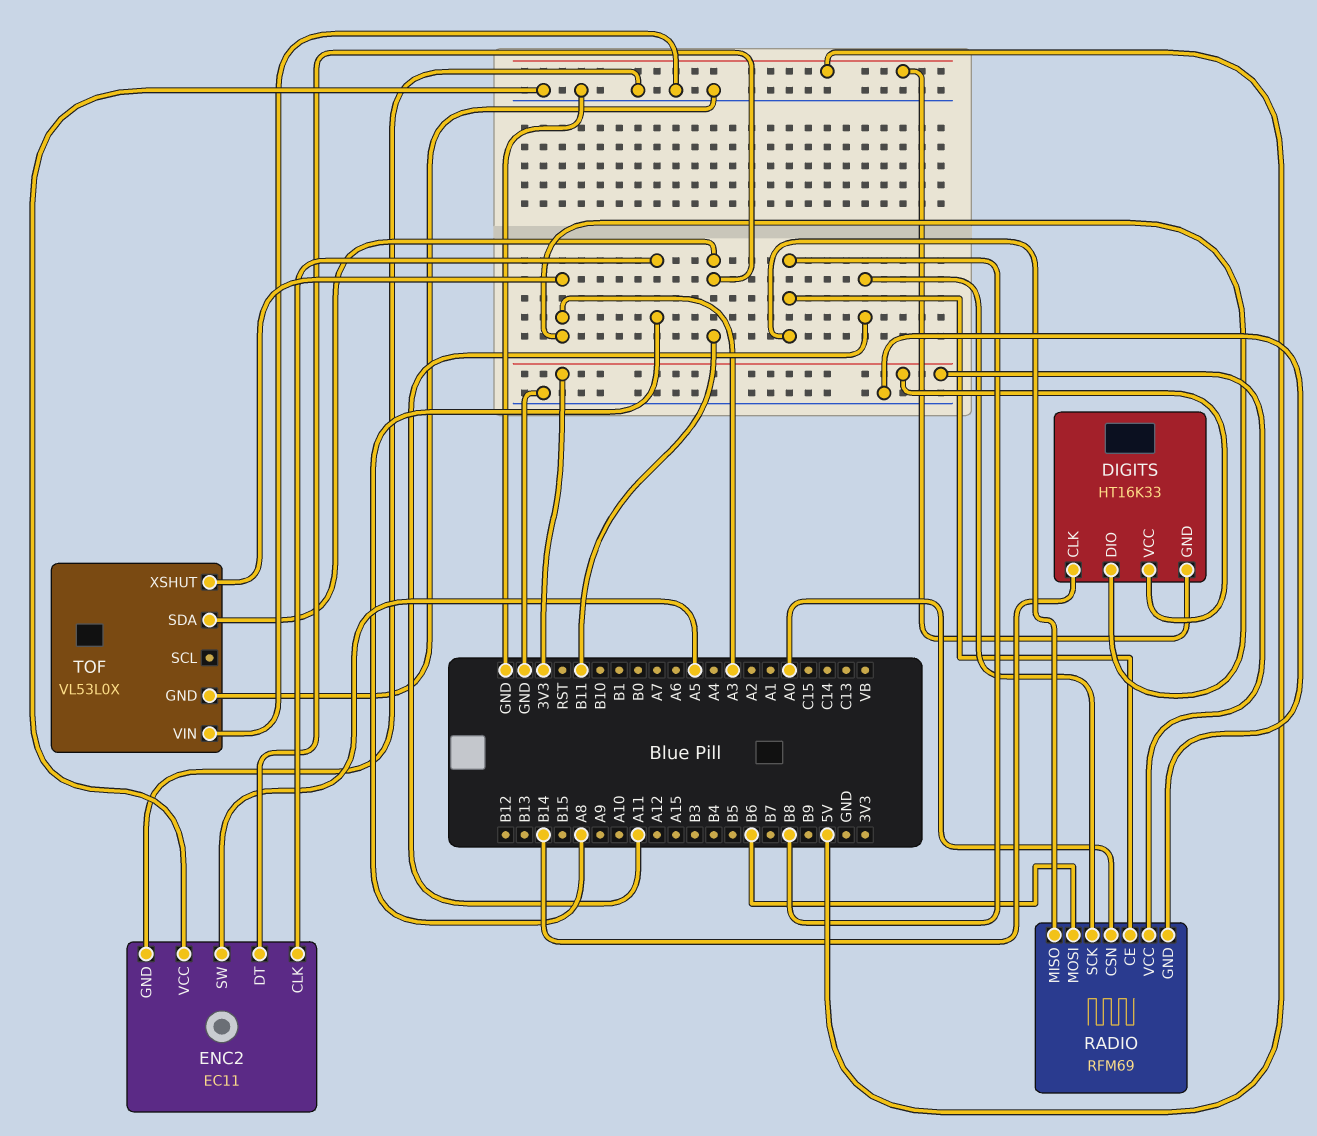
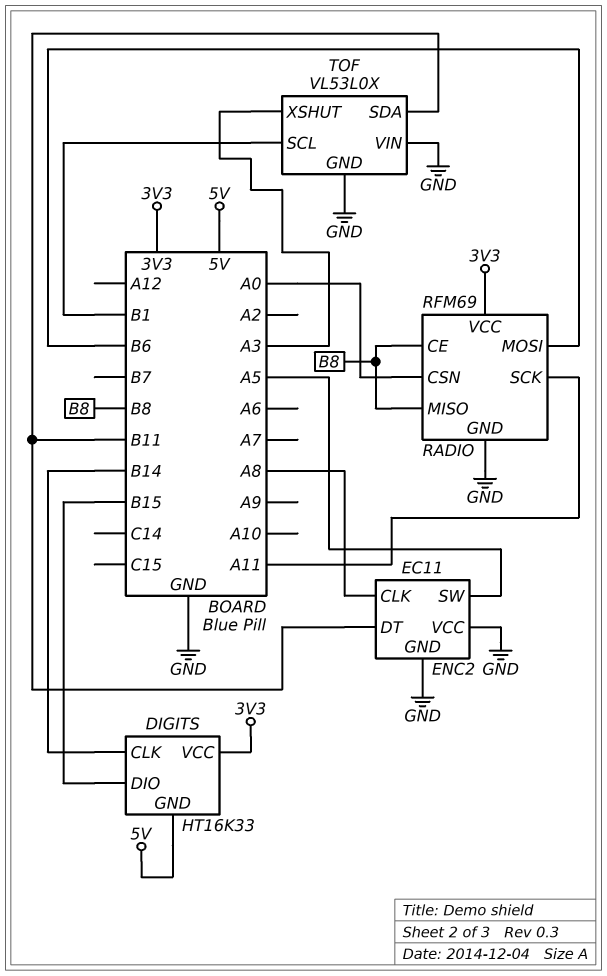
DIGITS pin DIO: A3 -> B15
TOF pin SCL: none -> B1

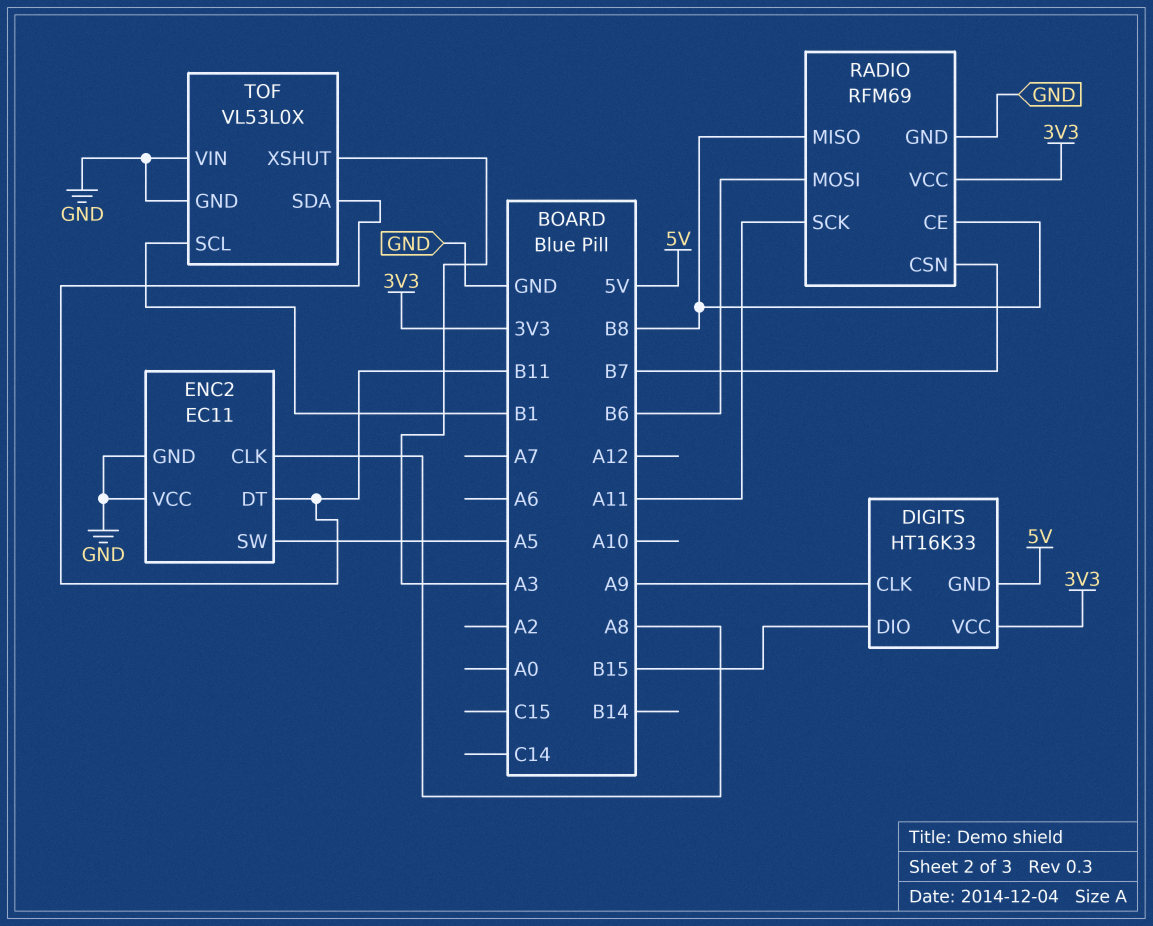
DIGITS pin CLK: B14 -> A9
RADIO pin CSN: A0 -> B7

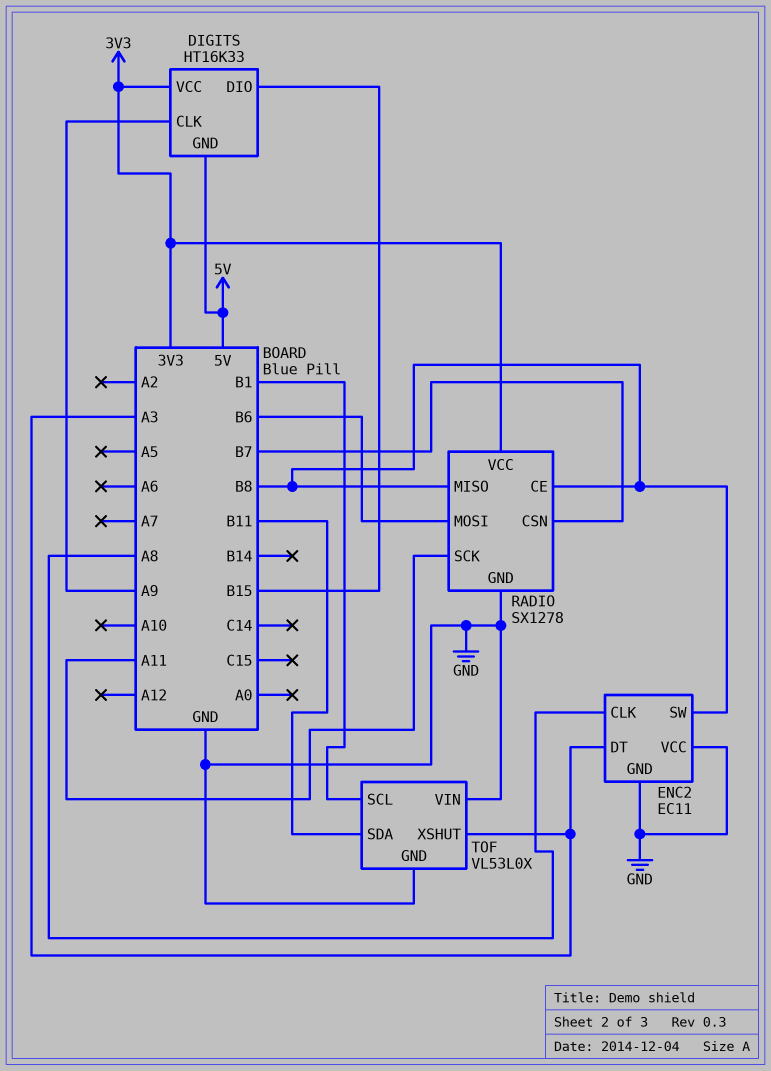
ENC2 pin DT: B11 -> A3
ENC2 pin SW: A5 -> B8
RADIO: RFM69 -> SX1278

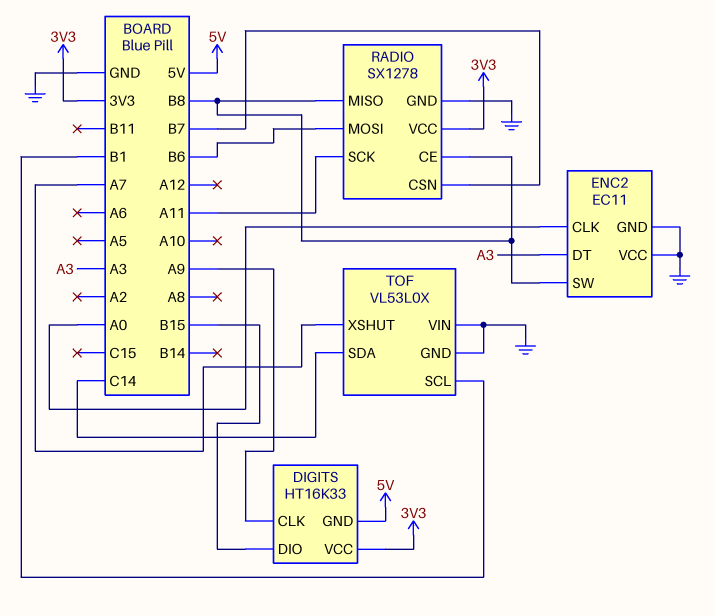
ENC2 pin CLK: A8 -> A0
TOF pin SDA: B11 -> C14
TOF pin XSHUT: A3 -> A7

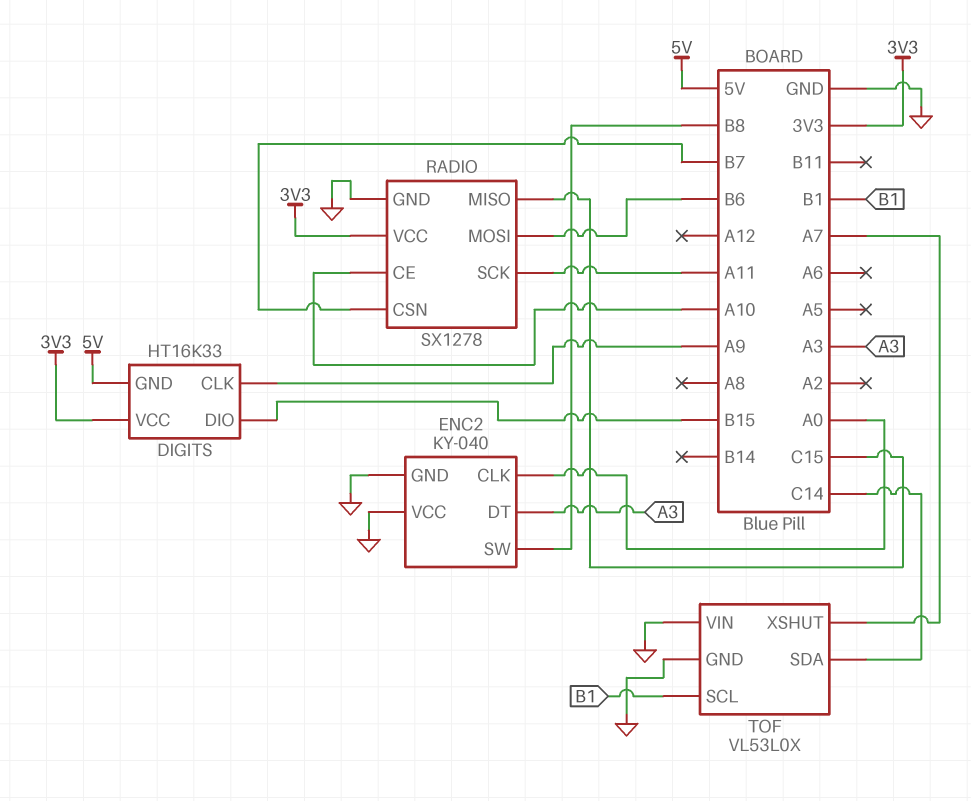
ENC2: EC11 -> KY-040
RADIO pin CE: B8 -> A10
RADIO pin MISO: B8 -> C15

